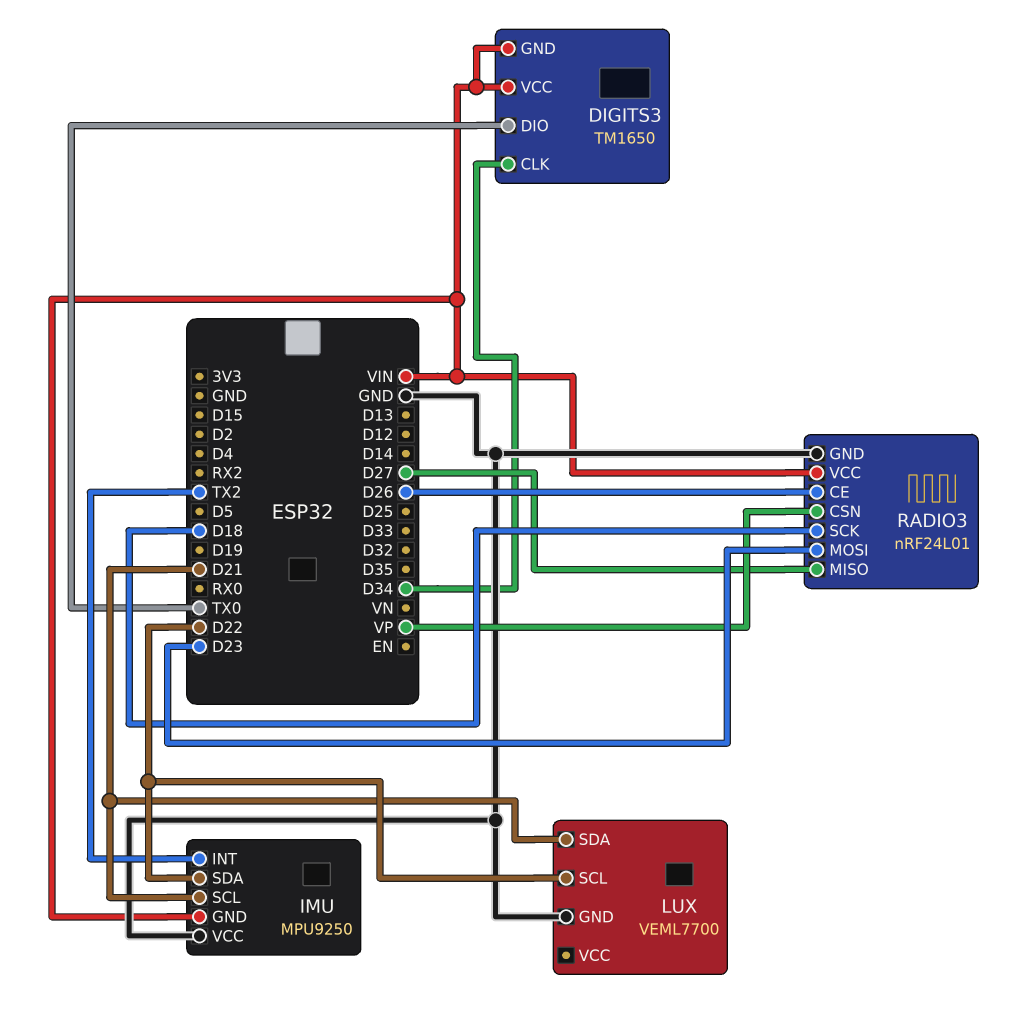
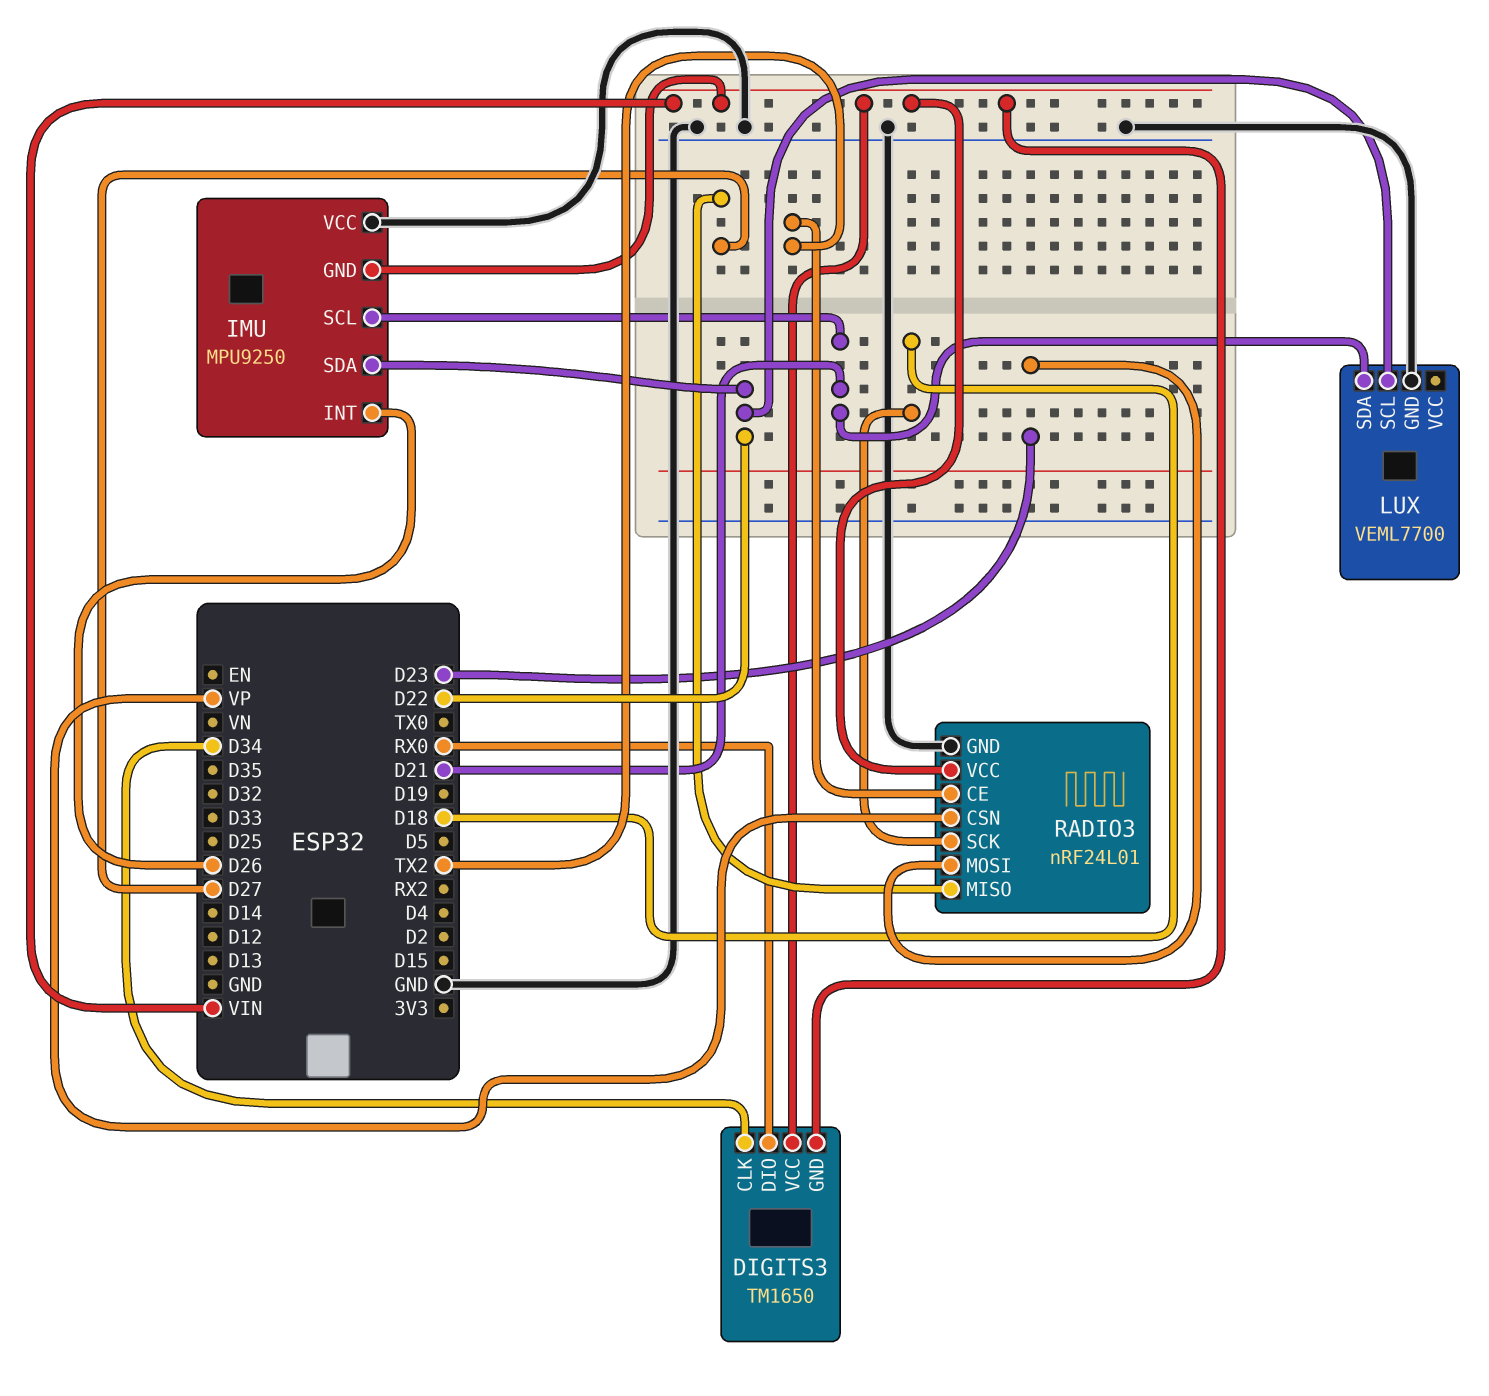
DIGITS3 pin DIO: TX0 -> RX0
IMU pin INT: TX2 -> D26
RADIO3 pin CE: D26 -> TX2

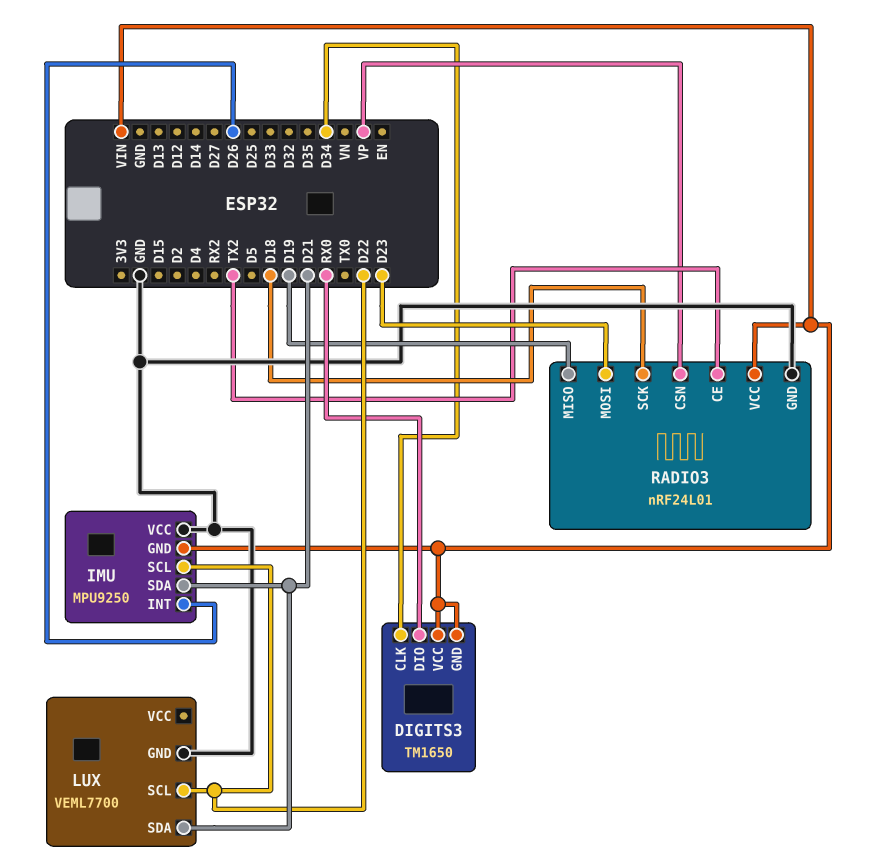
IMU pin SCL: D21 -> D22
IMU pin SDA: D22 -> D21
RADIO3 pin MISO: D27 -> D19

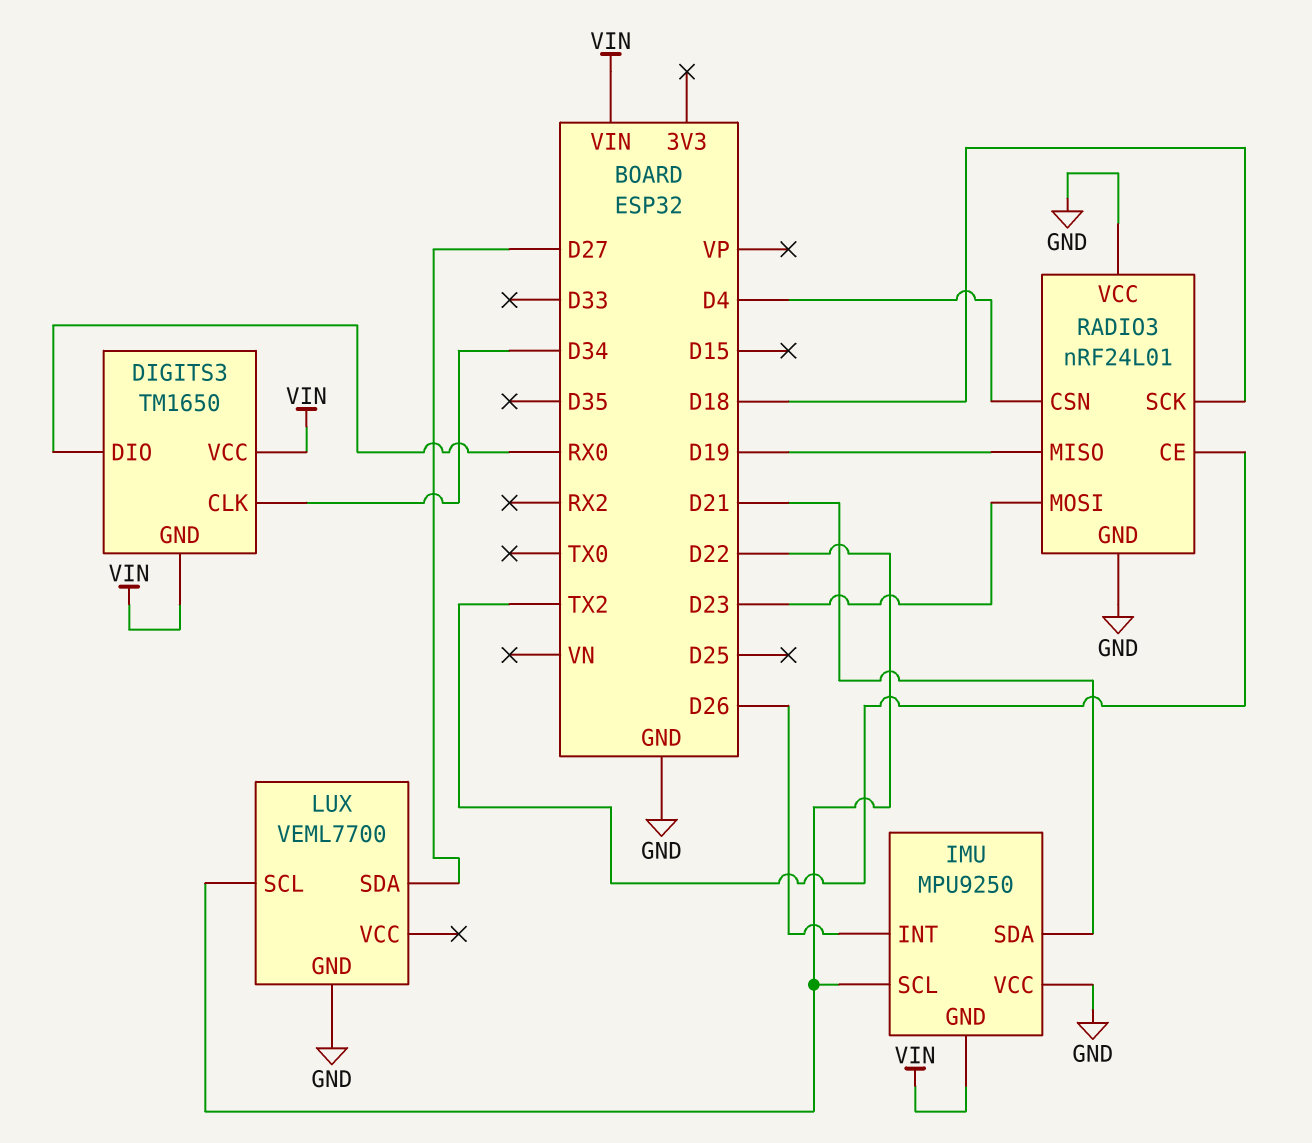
LUX pin SDA: D21 -> D27
RADIO3 pin CSN: VP -> D4
RADIO3 pin VCC: VIN -> GND

